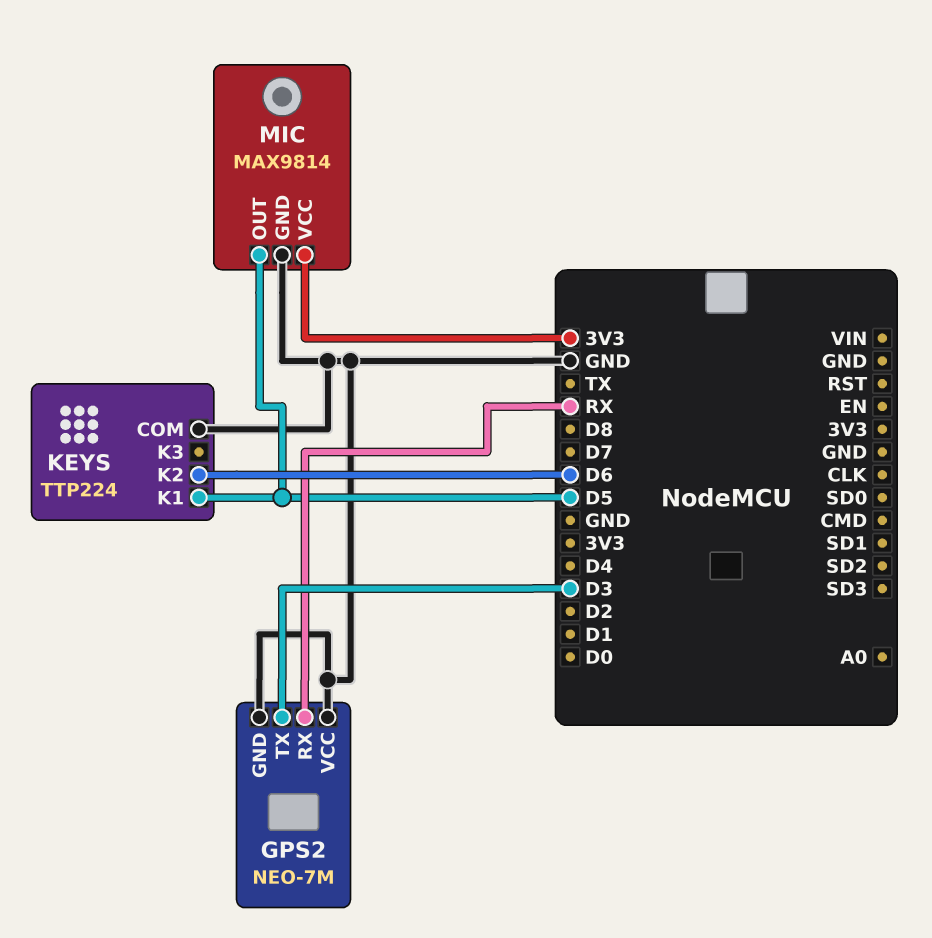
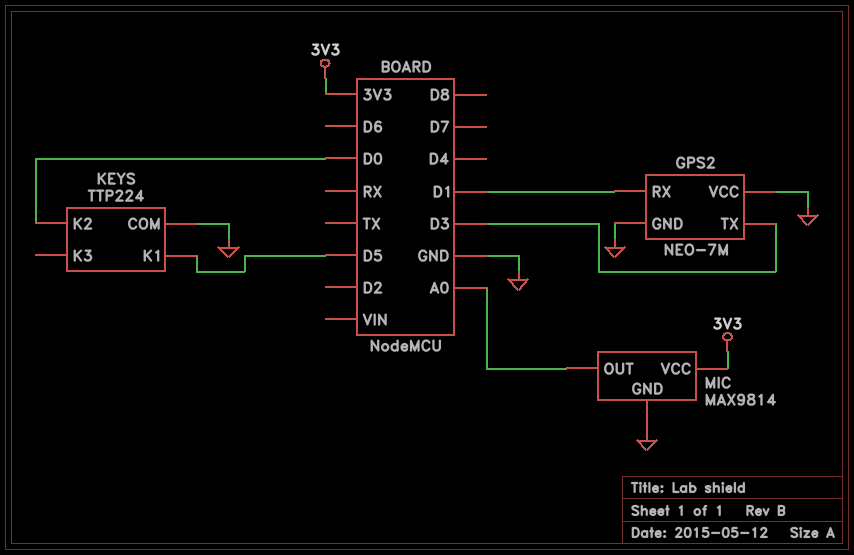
GPS2 pin RX: RX -> D1
KEYS pin K2: D6 -> D0
MIC pin OUT: D5 -> A0

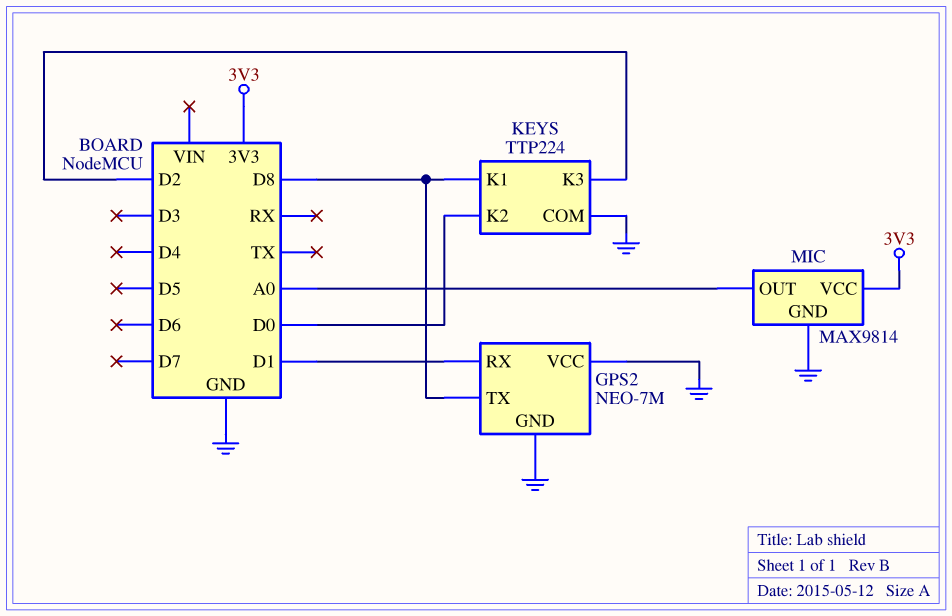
GPS2 pin TX: D3 -> D8
KEYS pin K1: D5 -> D8
KEYS pin K3: none -> D2

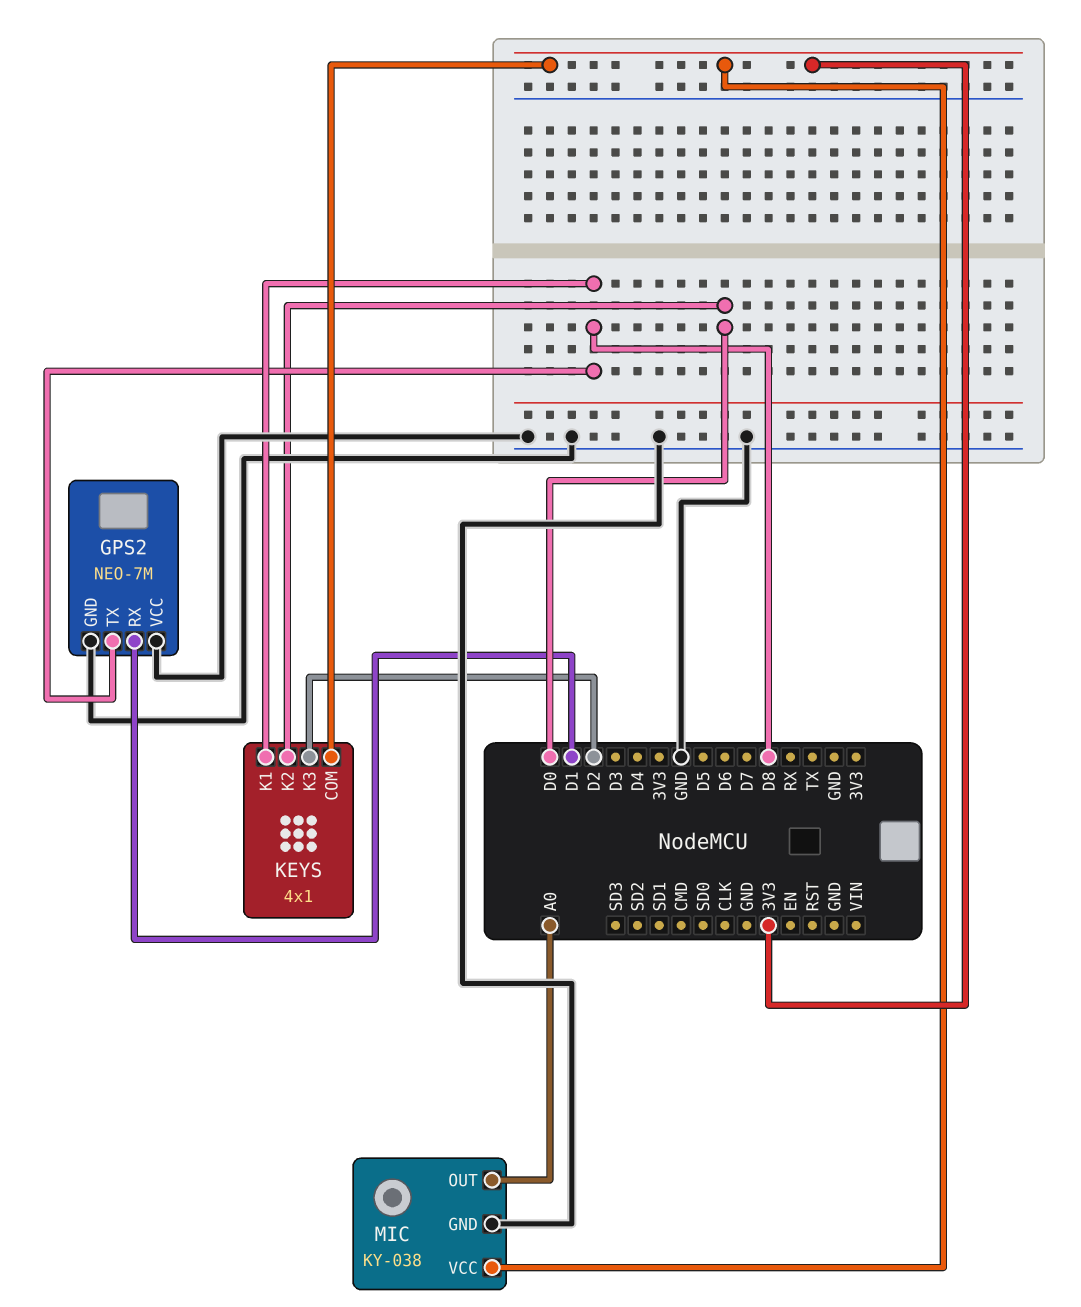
KEYS: TTP224 -> 4x1
KEYS pin COM: GND -> 3V3
MIC: MAX9814 -> KY-038

